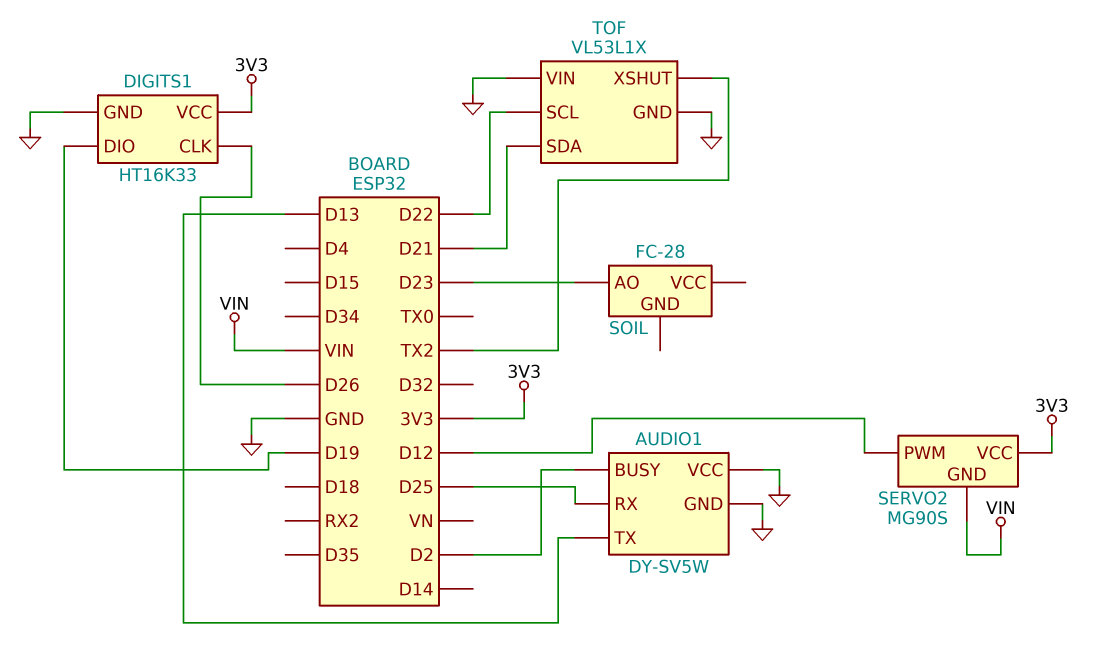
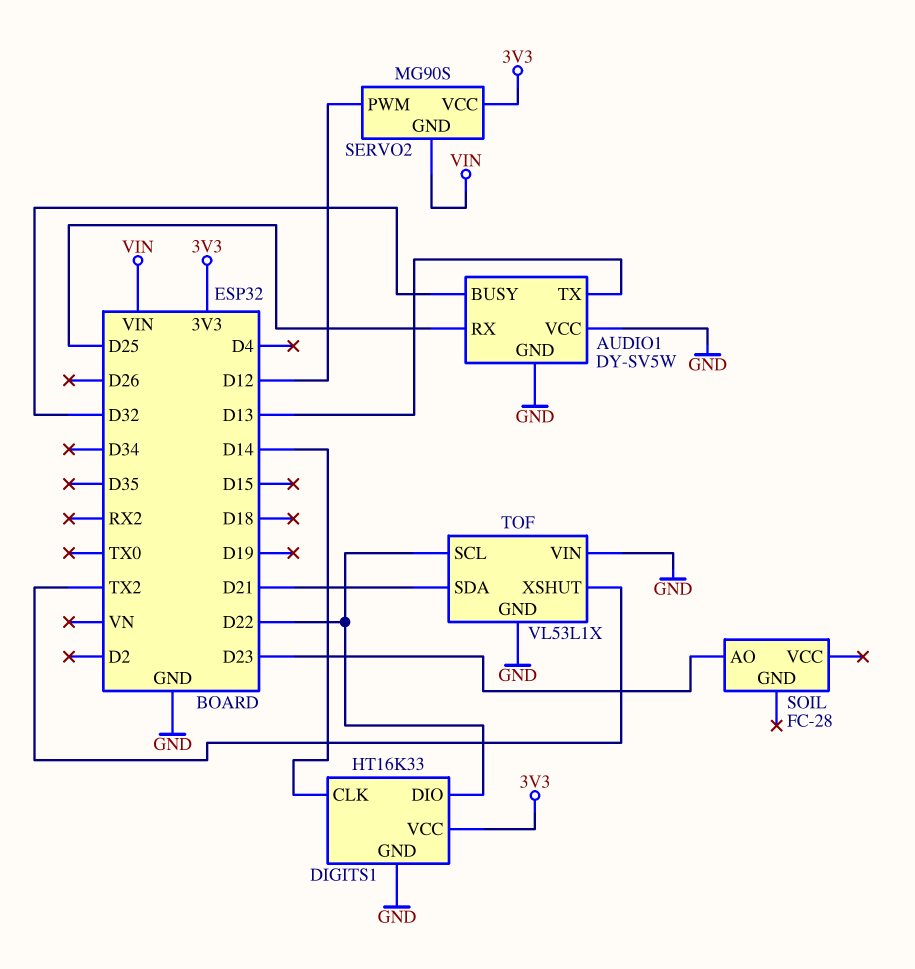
AUDIO1 pin BUSY: D2 -> D32
DIGITS1 pin CLK: D26 -> D14
DIGITS1 pin DIO: D19 -> D22

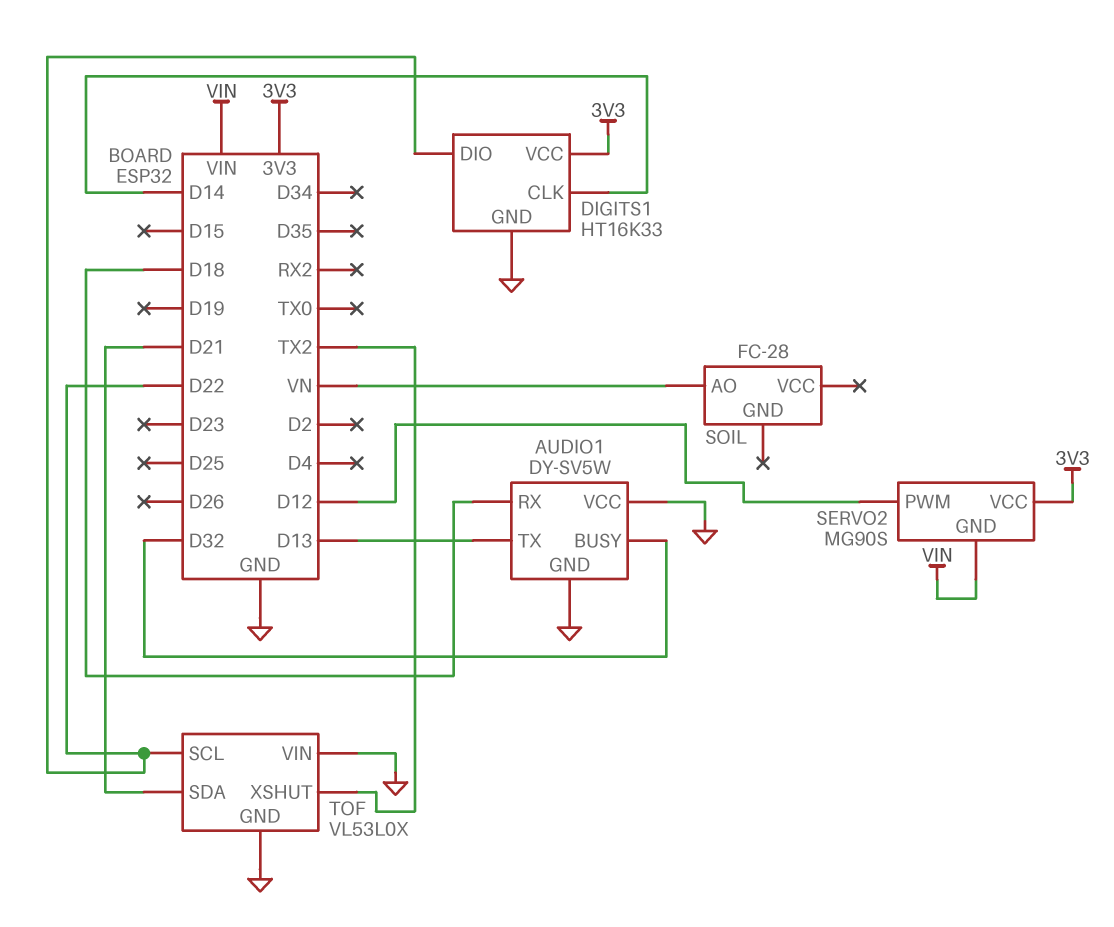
AUDIO1 pin RX: D25 -> D18
SOIL pin AO: D23 -> VN
TOF: VL53L1X -> VL53L0X

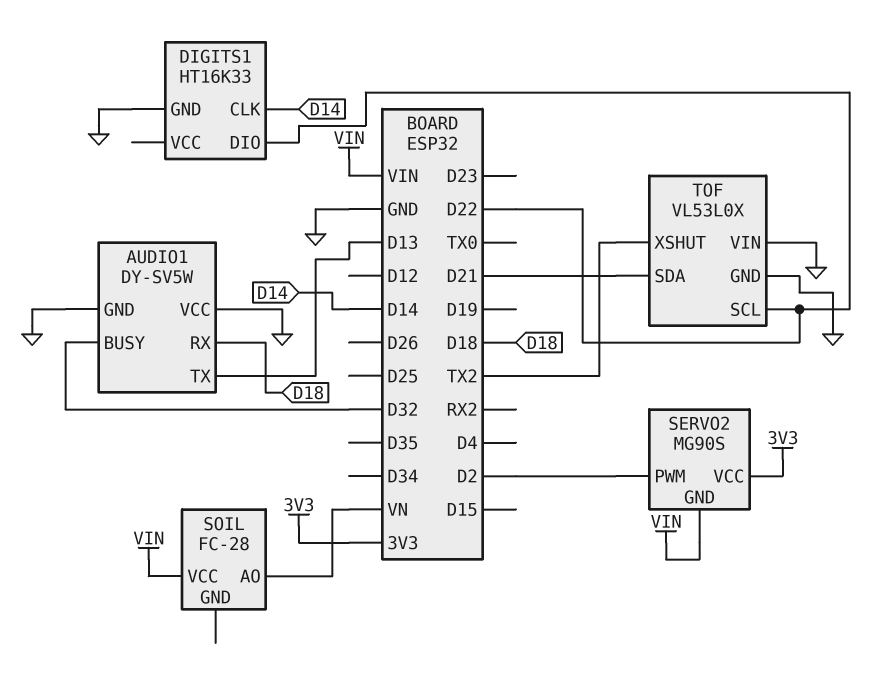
DIGITS1 pin VCC: 3V3 -> none
SERVO2 pin PWM: D12 -> D2
SOIL pin VCC: none -> VIN

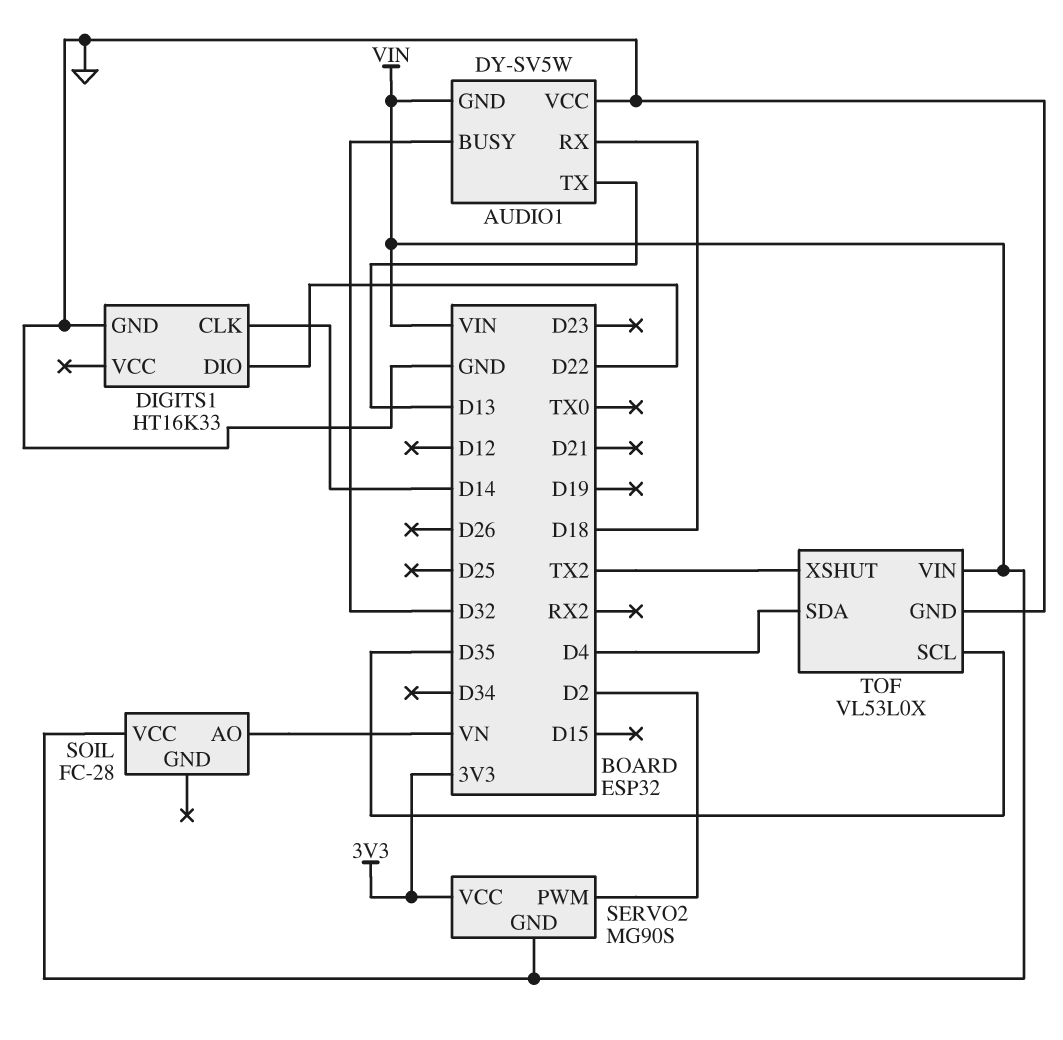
AUDIO1 pin GND: GND -> VIN
TOF pin SCL: D22 -> D35
TOF pin SDA: D21 -> D4
TOF pin VIN: GND -> VIN

